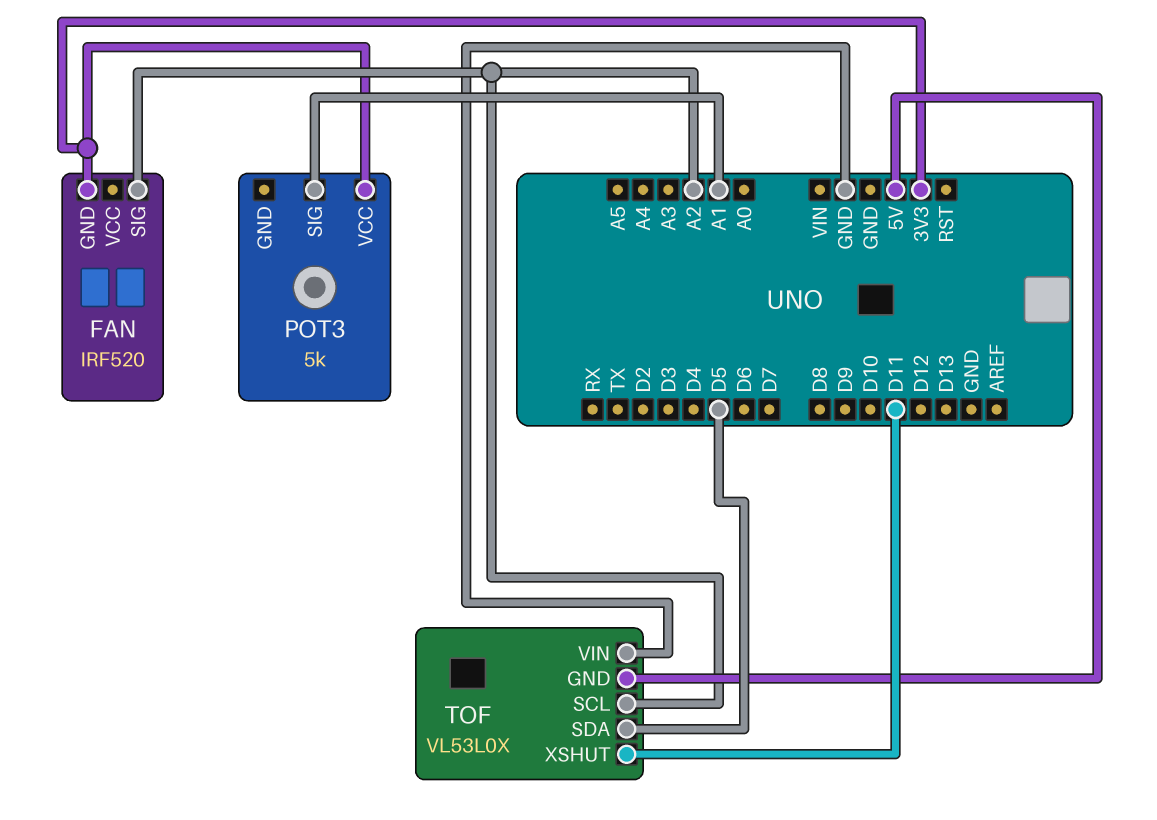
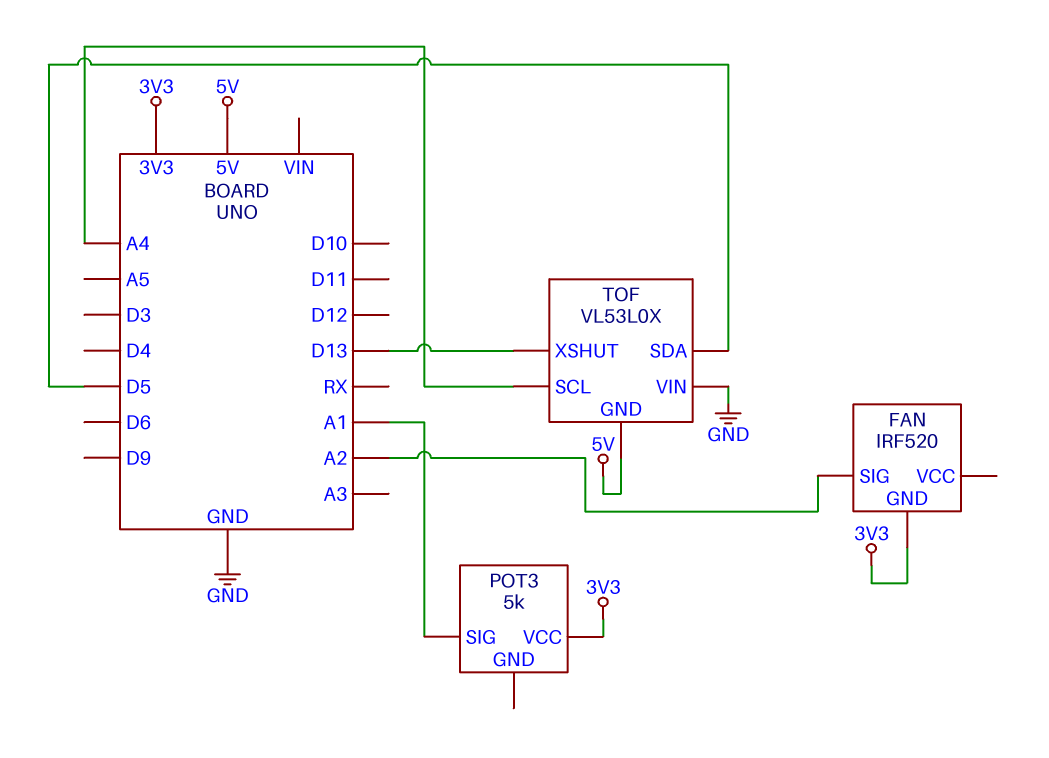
TOF pin SCL: A2 -> A4
TOF pin XSHUT: D11 -> D13

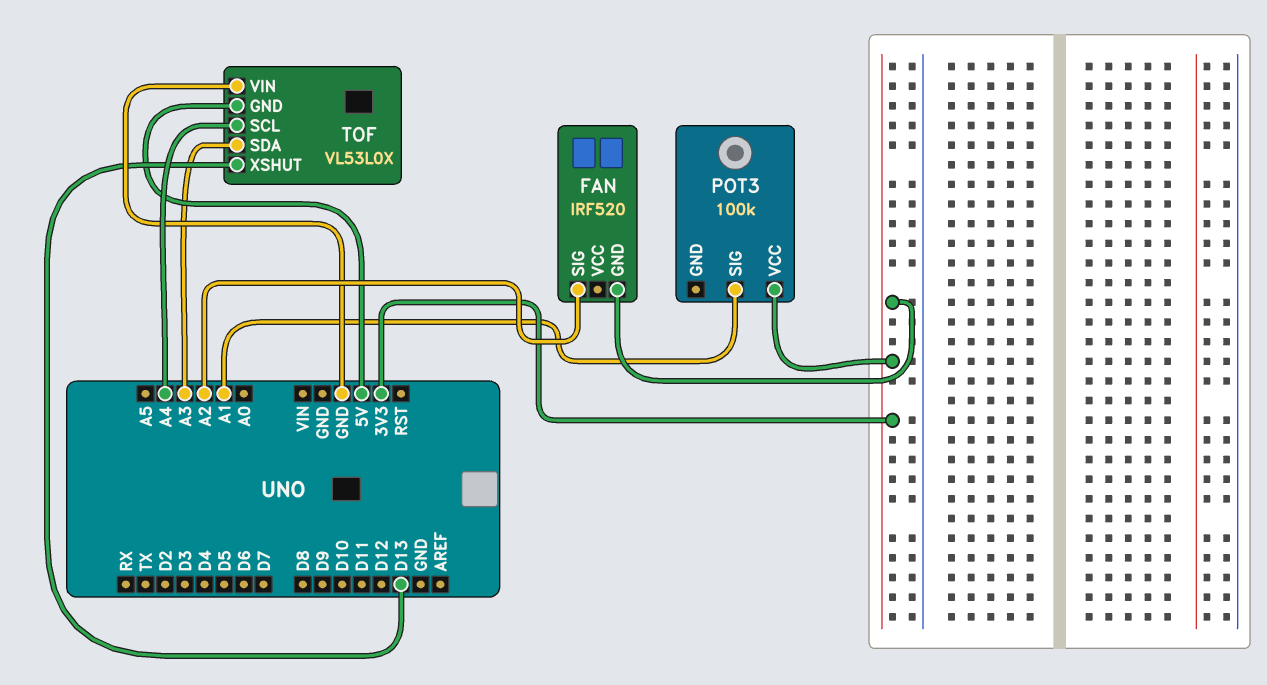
POT3: 5k -> 100k
TOF pin SDA: D5 -> A3

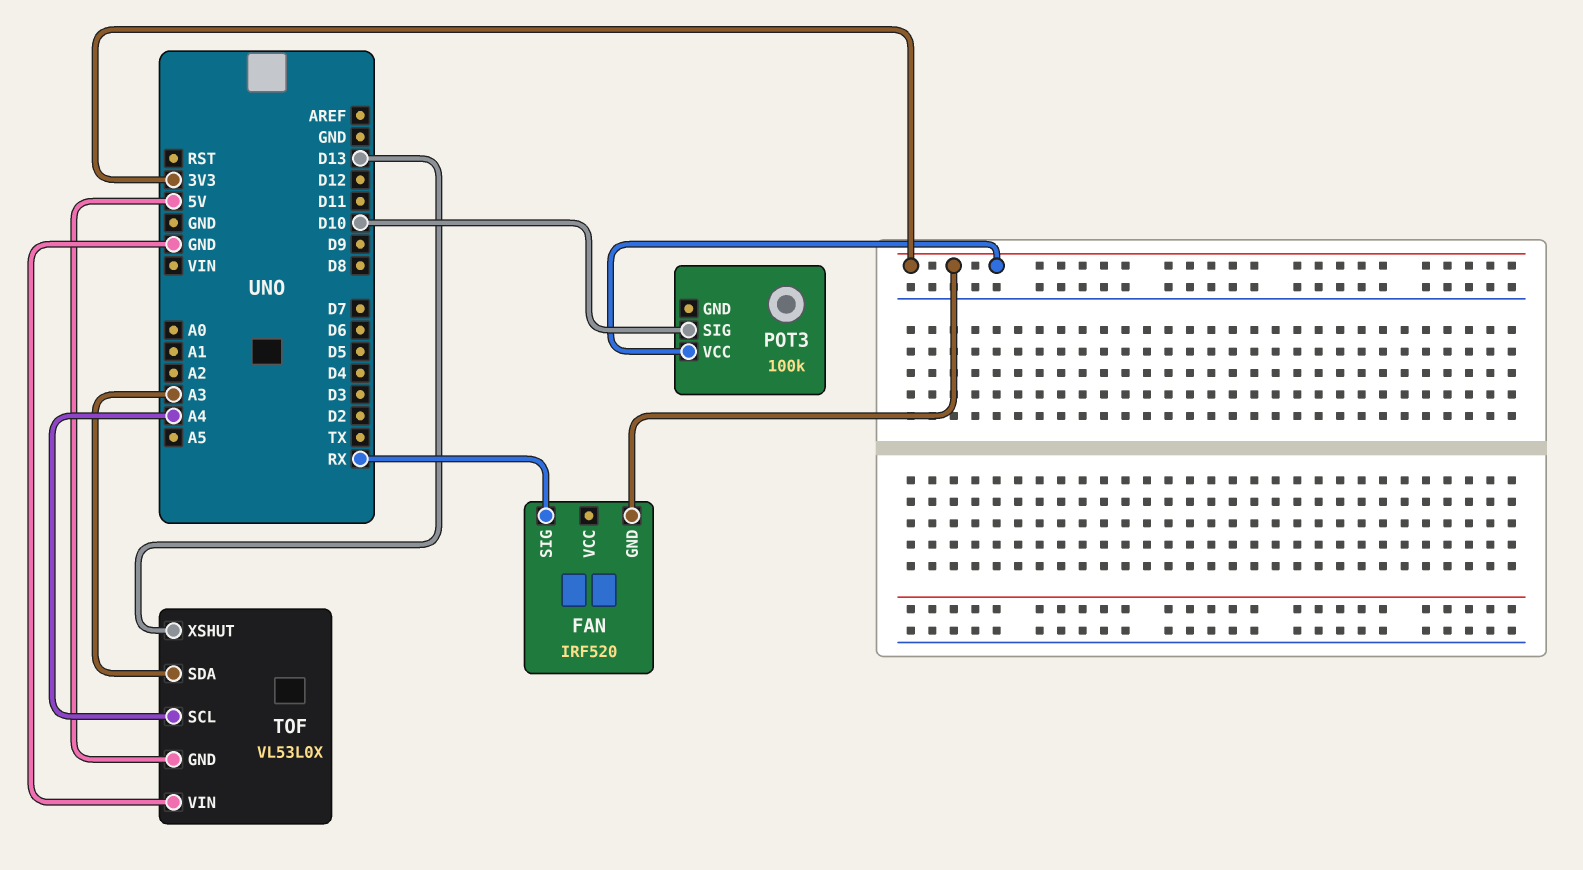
FAN pin SIG: A2 -> RX
POT3 pin SIG: A1 -> D10

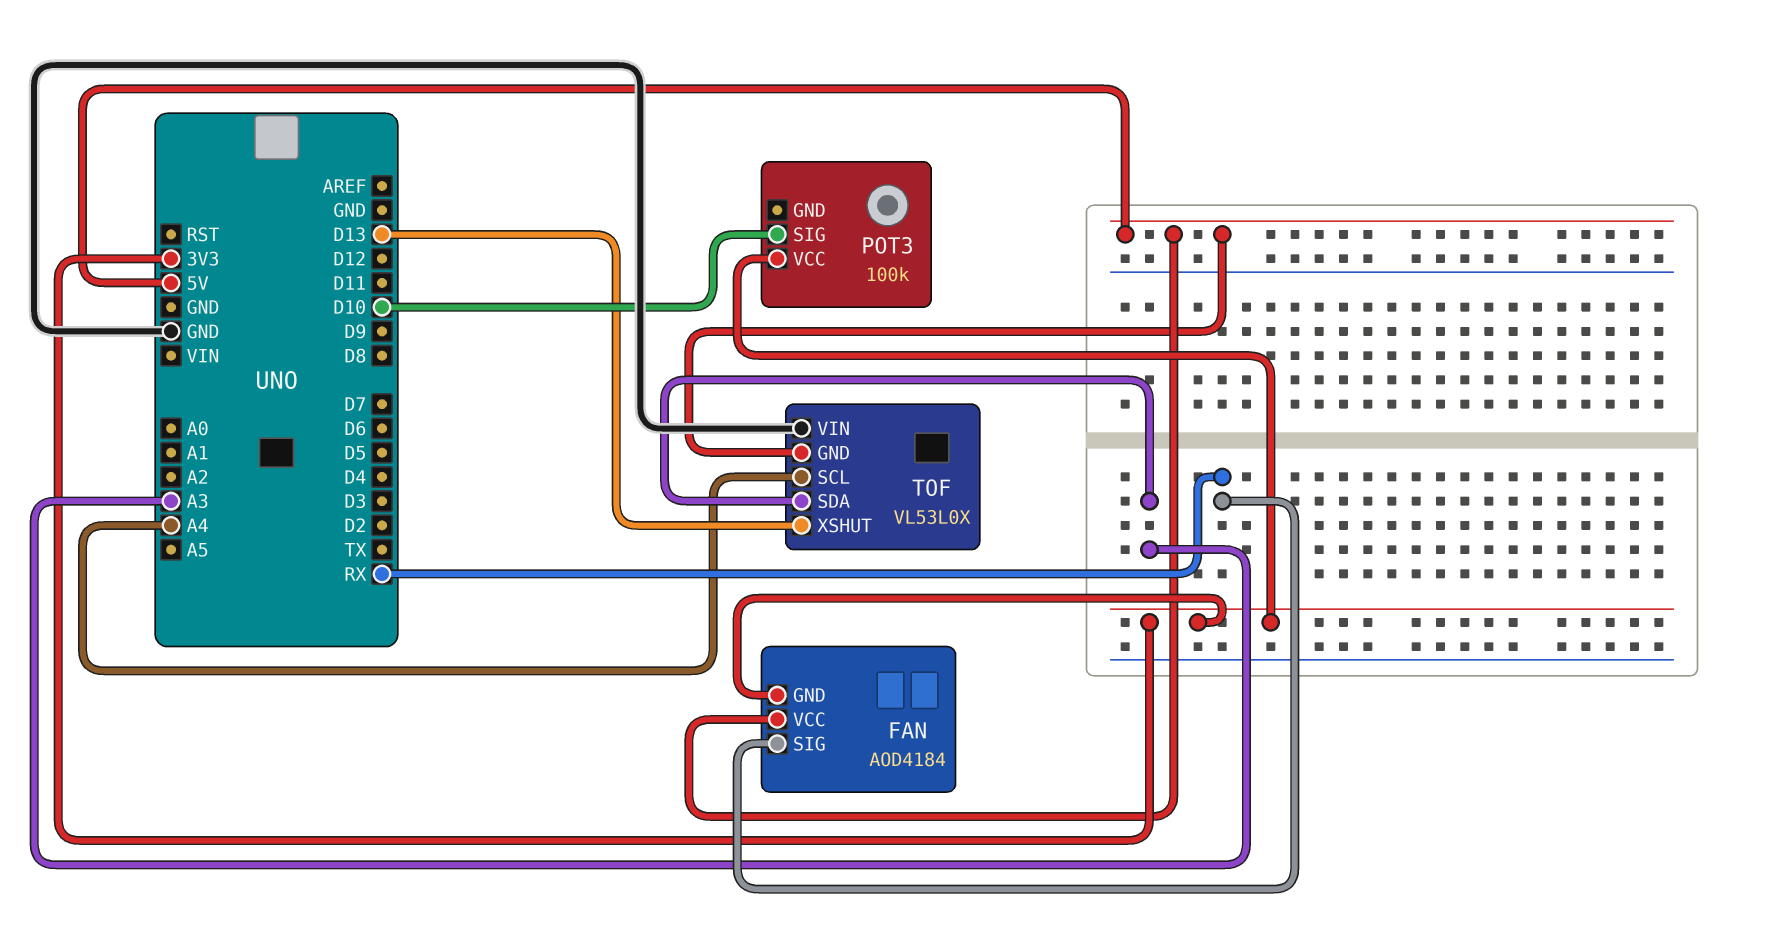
FAN: IRF520 -> AOD4184
FAN pin VCC: none -> 5V

